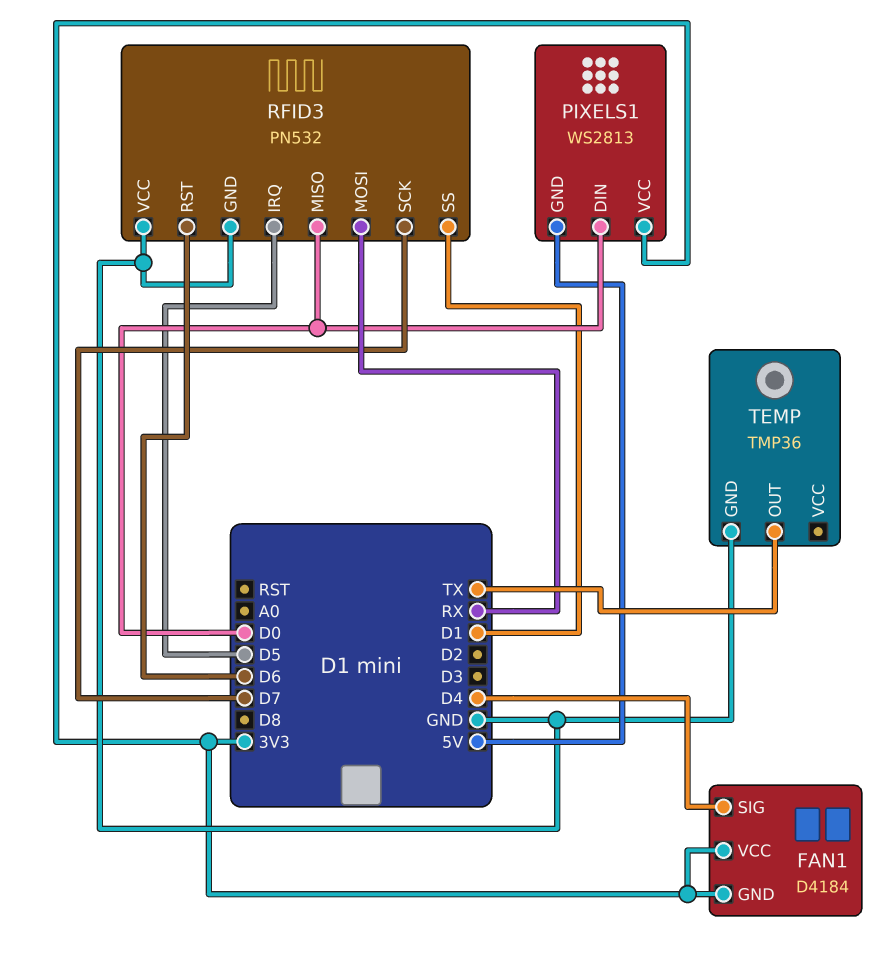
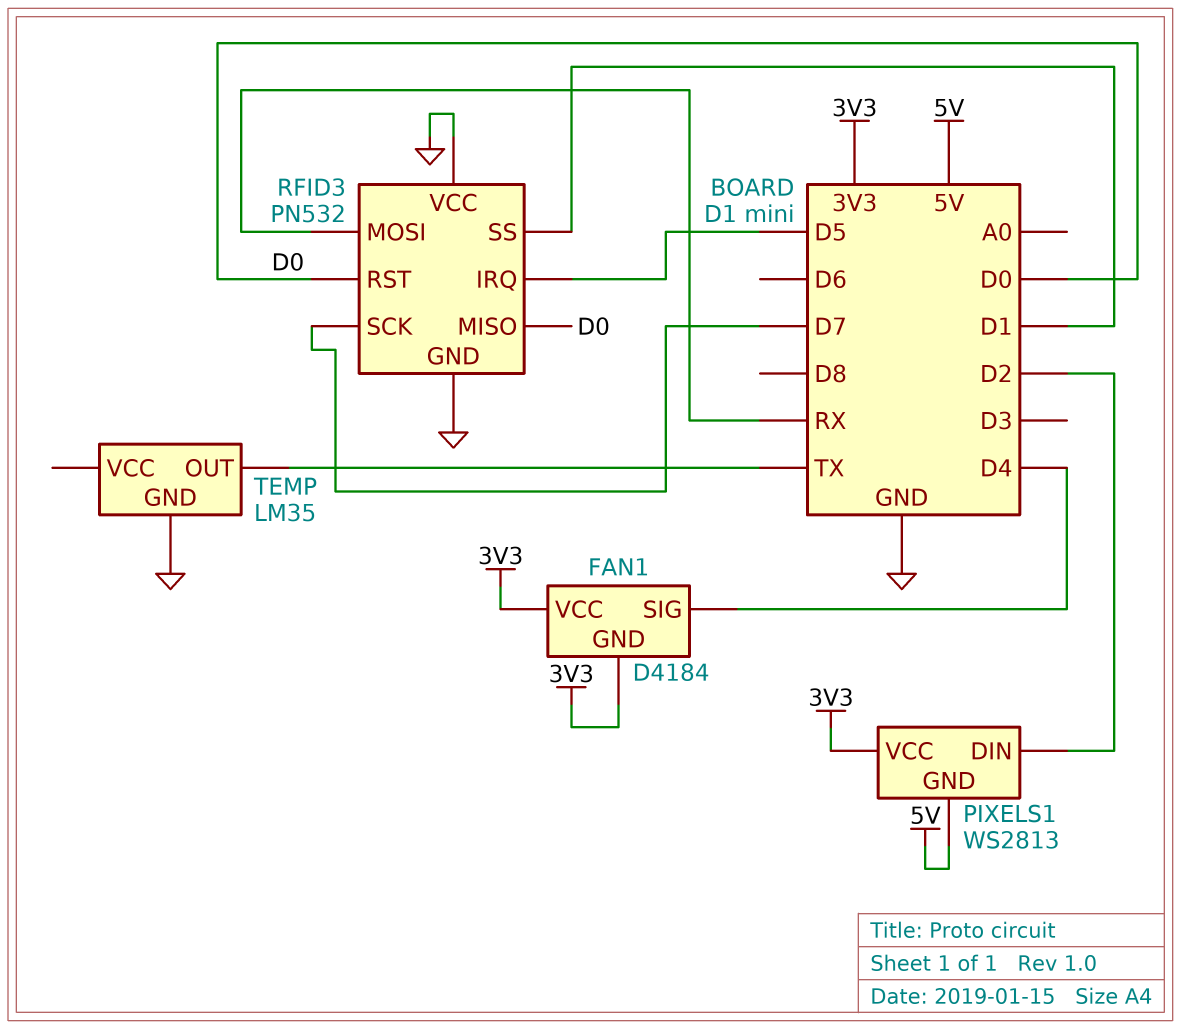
PIXELS1 pin DIN: D0 -> D2
RFID3 pin RST: D6 -> D0
TEMP: TMP36 -> LM35

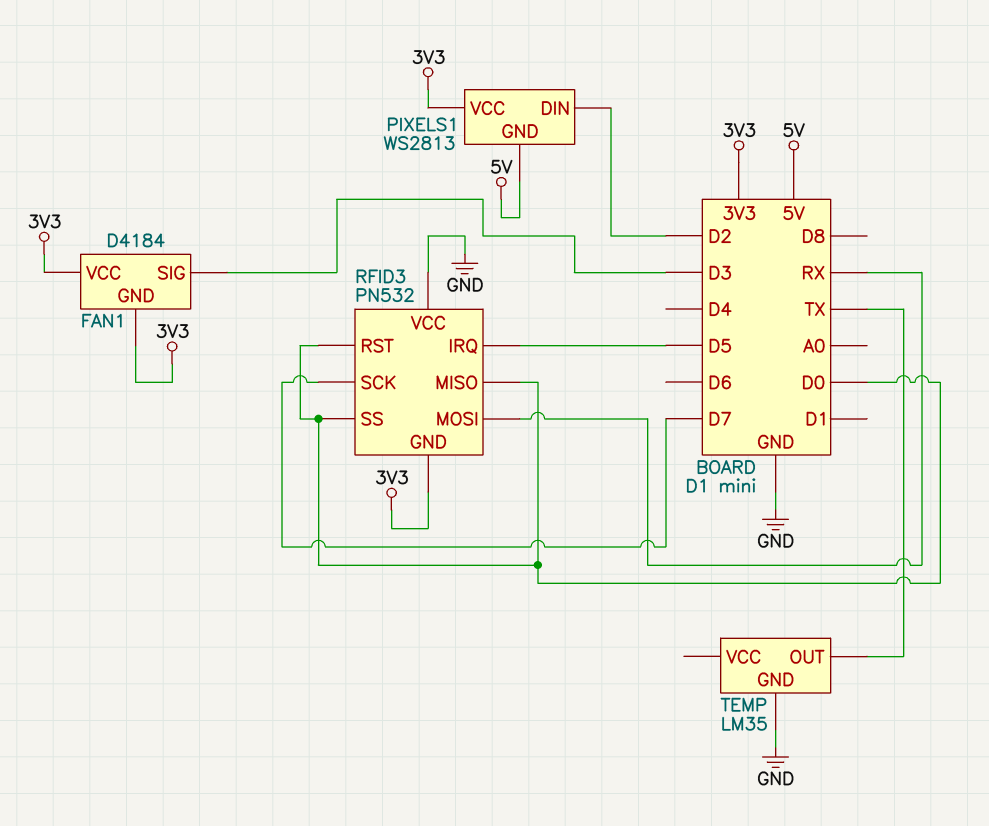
FAN1 pin SIG: D4 -> D3
RFID3 pin GND: GND -> 3V3
RFID3 pin SS: D1 -> D0

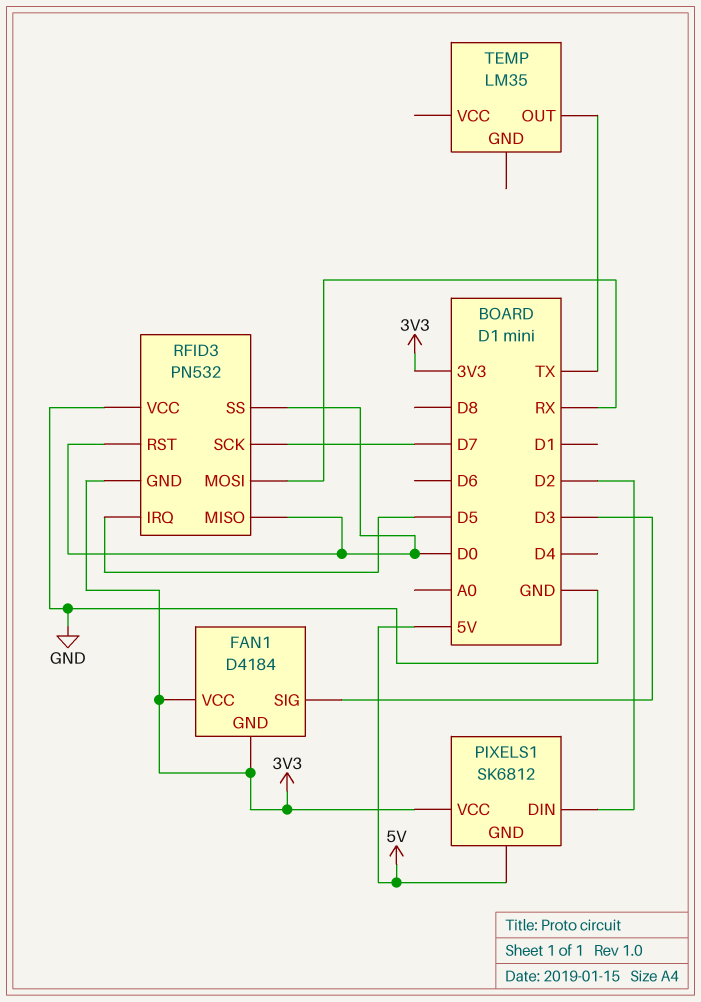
PIXELS1: WS2813 -> SK6812
TEMP pin GND: GND -> none

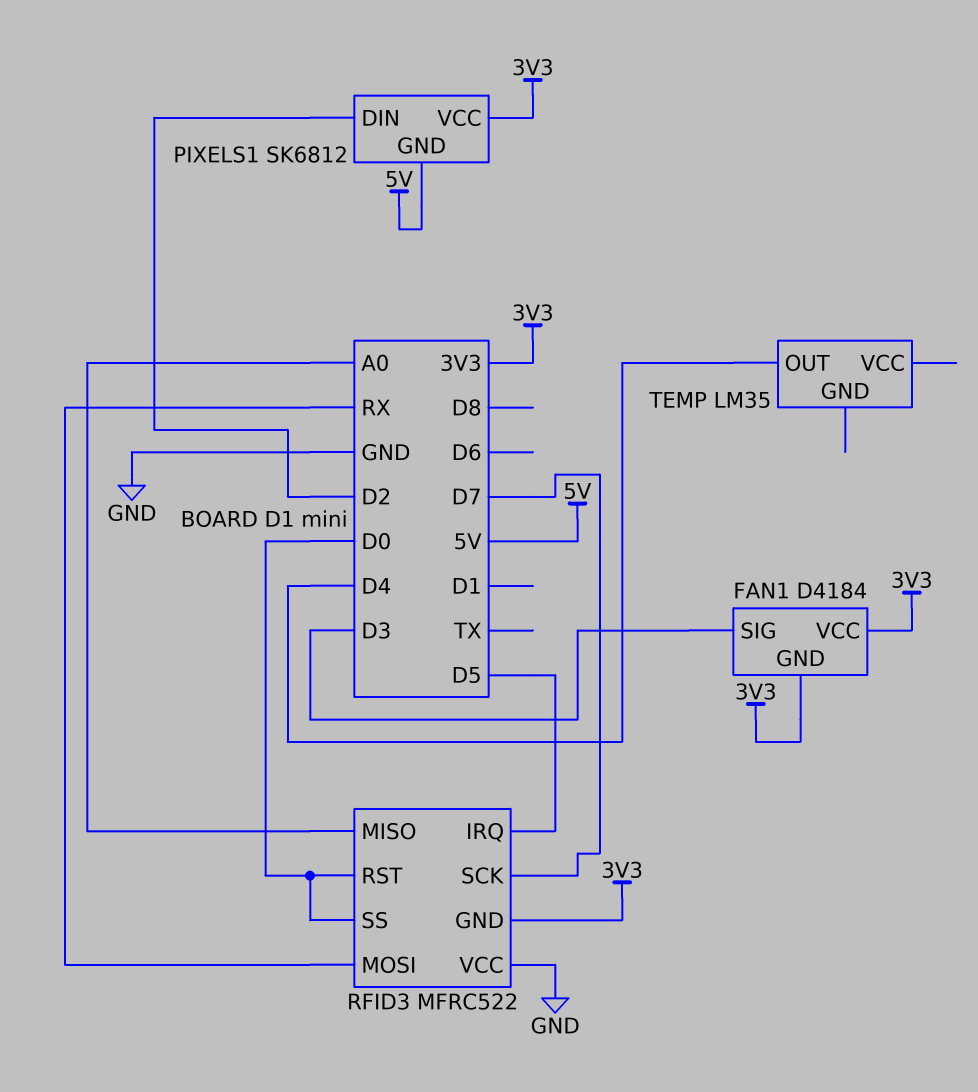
RFID3: PN532 -> MFRC522
RFID3 pin MISO: D0 -> A0
TEMP pin OUT: TX -> D4

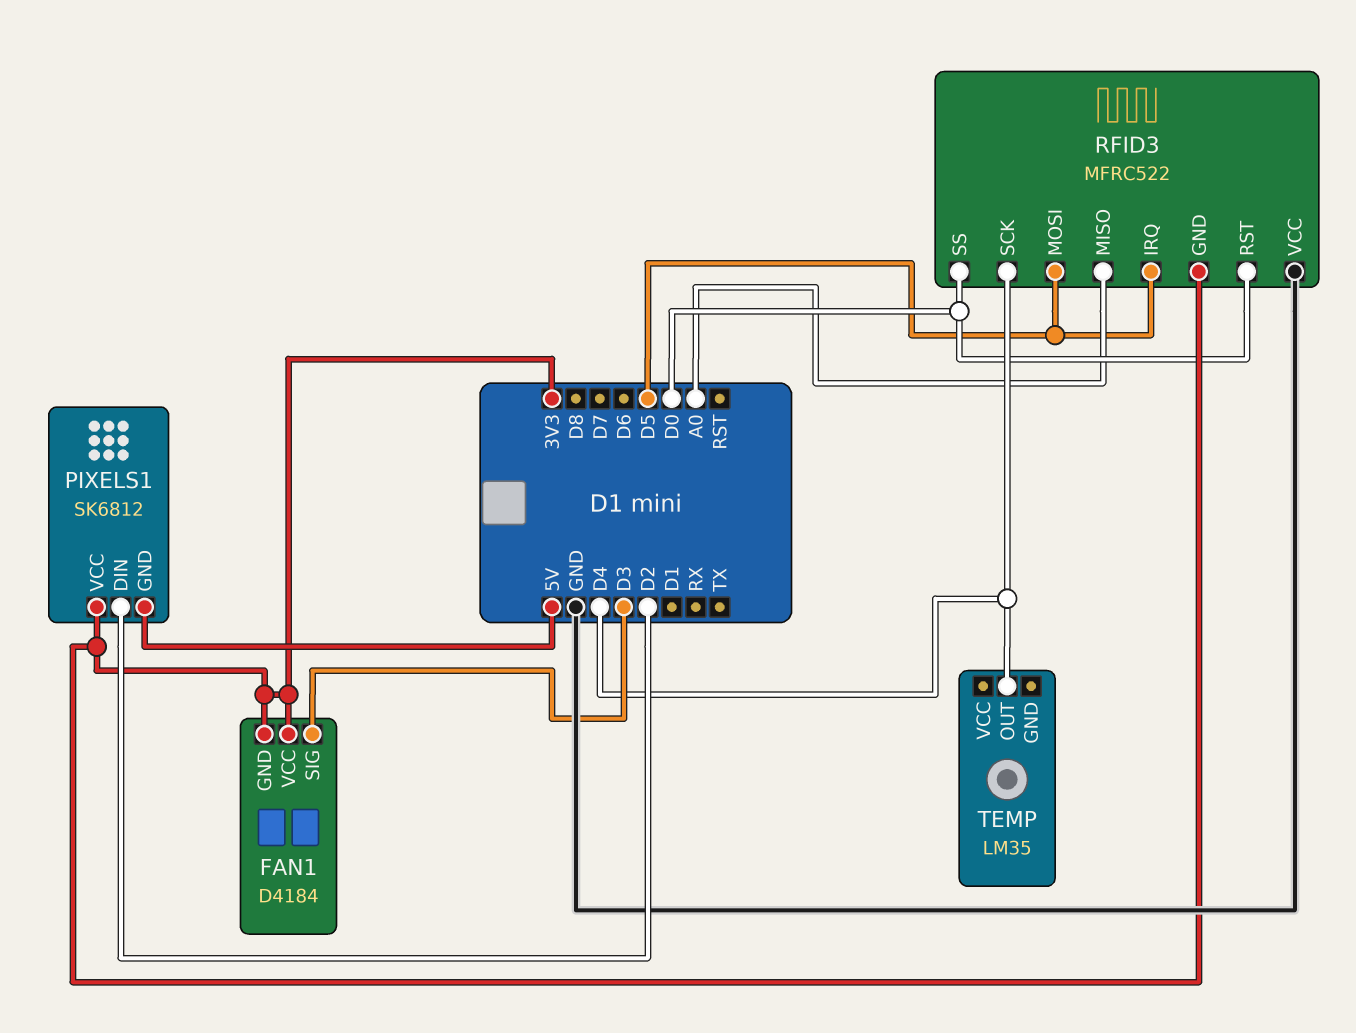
RFID3 pin MOSI: RX -> D5
RFID3 pin SCK: D7 -> D4

